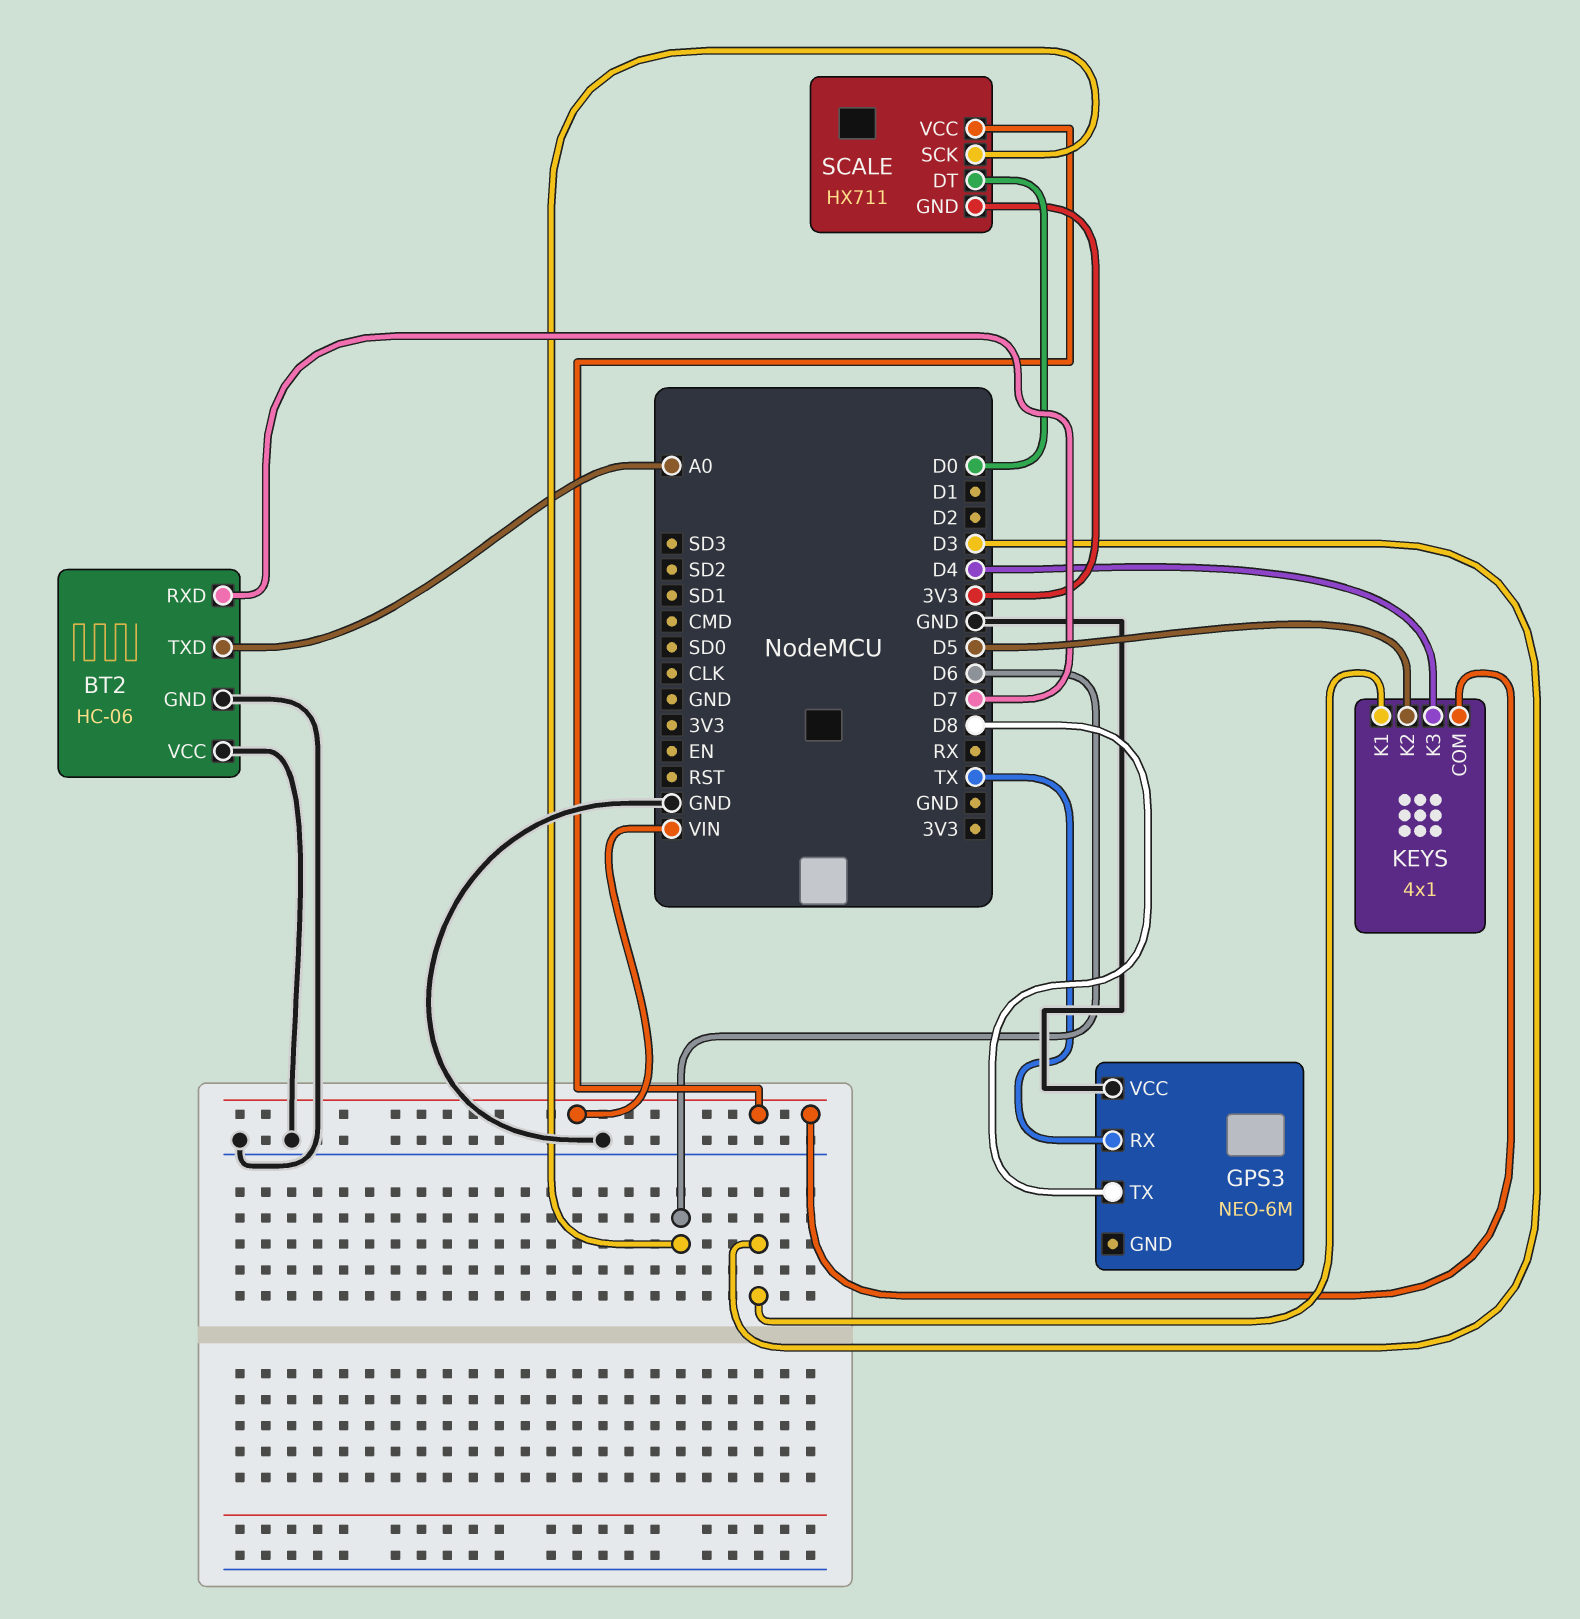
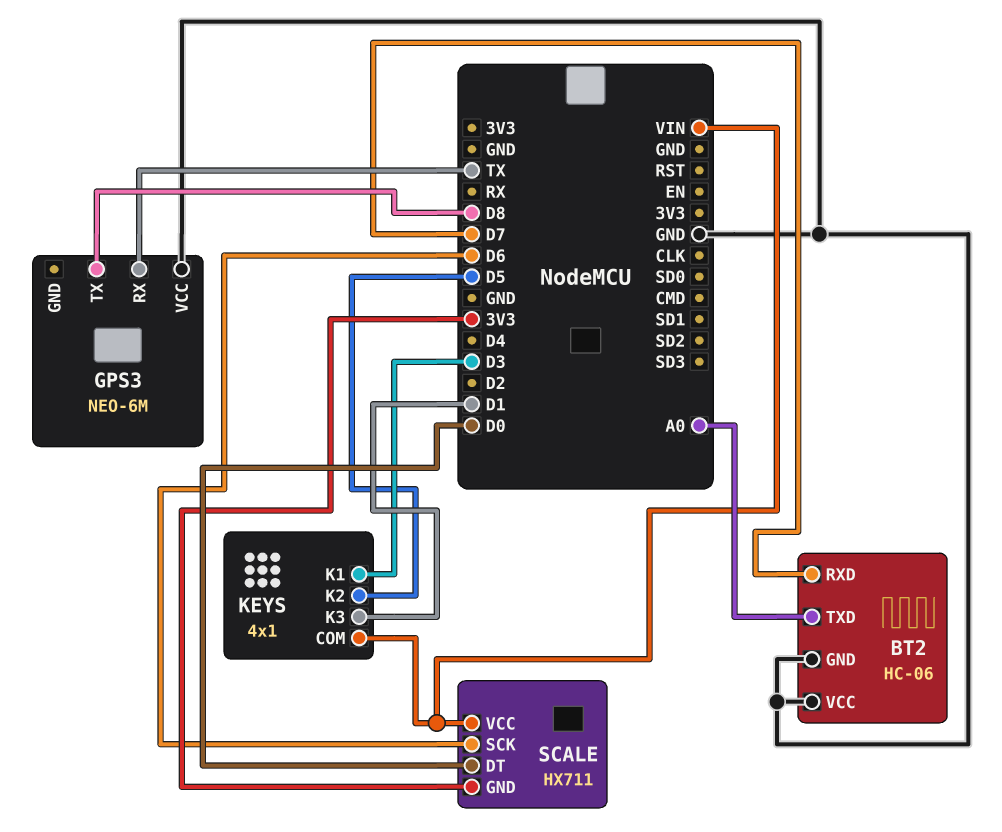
KEYS pin K3: D4 -> D1

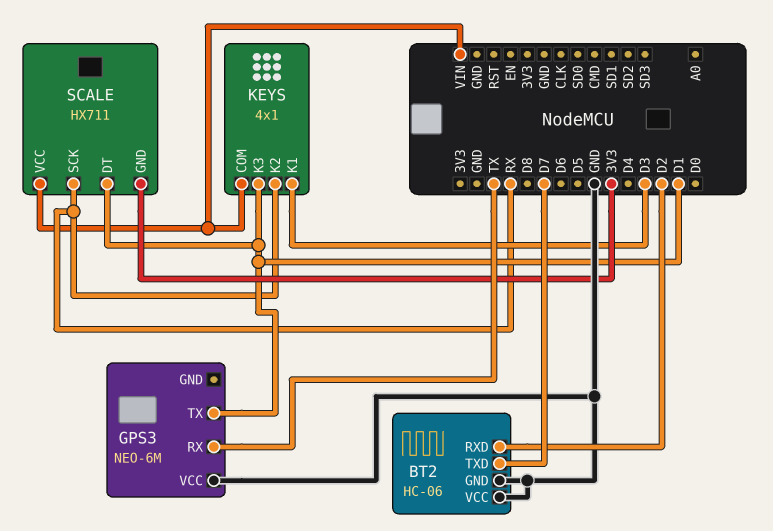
BT2 pin RXD: D7 -> D2
BT2 pin TXD: A0 -> D7
GPS3 pin TX: D8 -> D1
KEYS pin K2: D5 -> RX
SCALE pin DT: D0 -> D1
SCALE pin SCK: D6 -> RX

